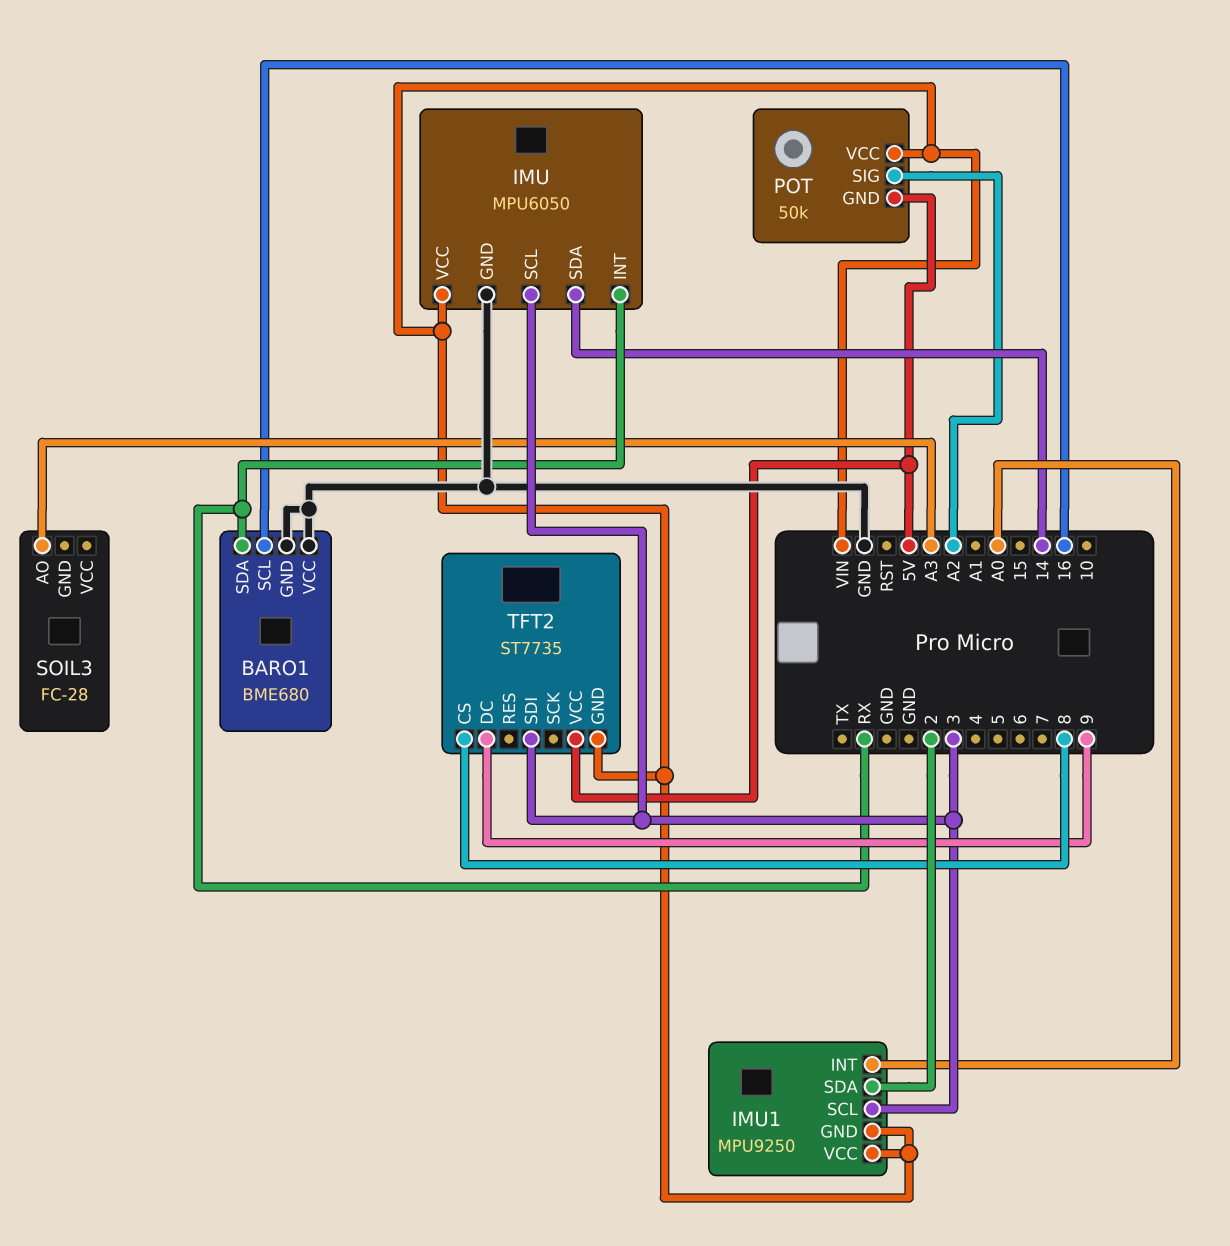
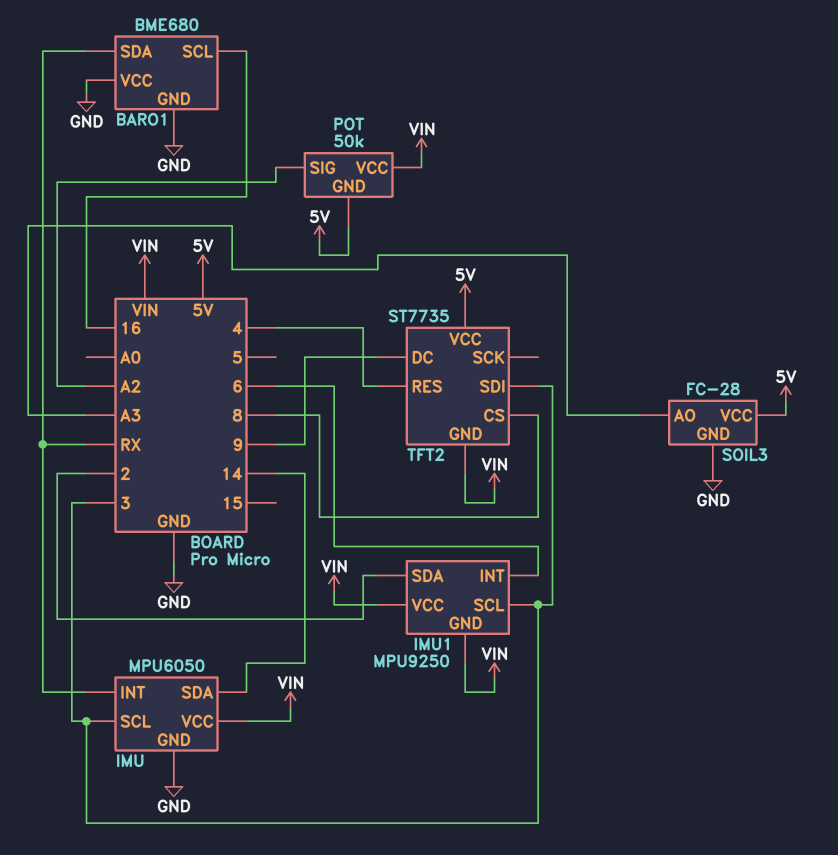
IMU1 pin INT: A0 -> 6
SOIL3 pin GND: none -> GND
SOIL3 pin VCC: none -> 5V
TFT2 pin RES: none -> 4

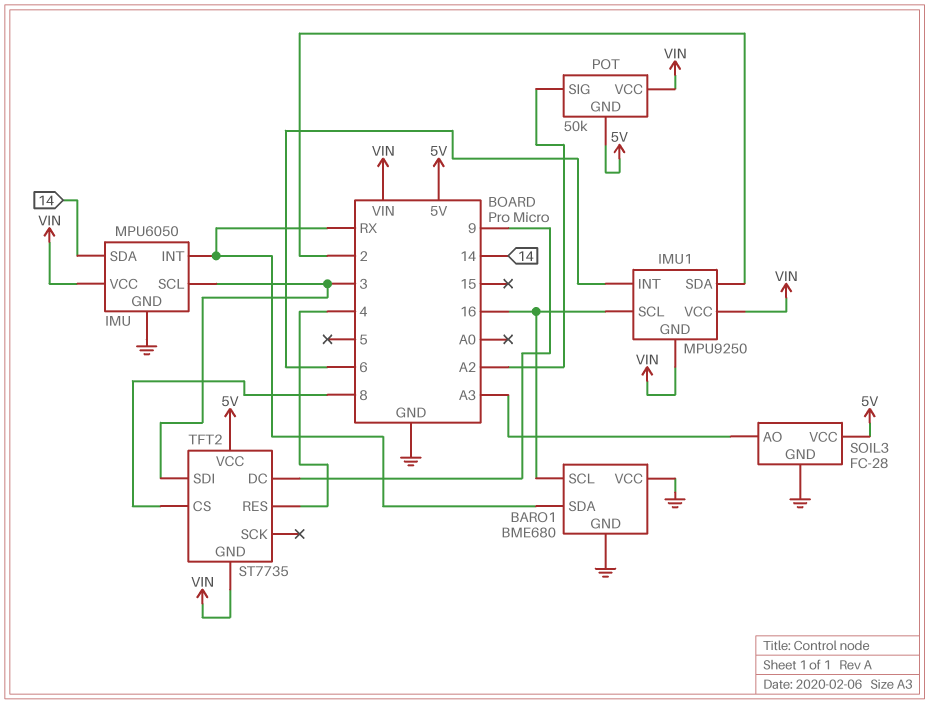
IMU1 pin SCL: 3 -> 16

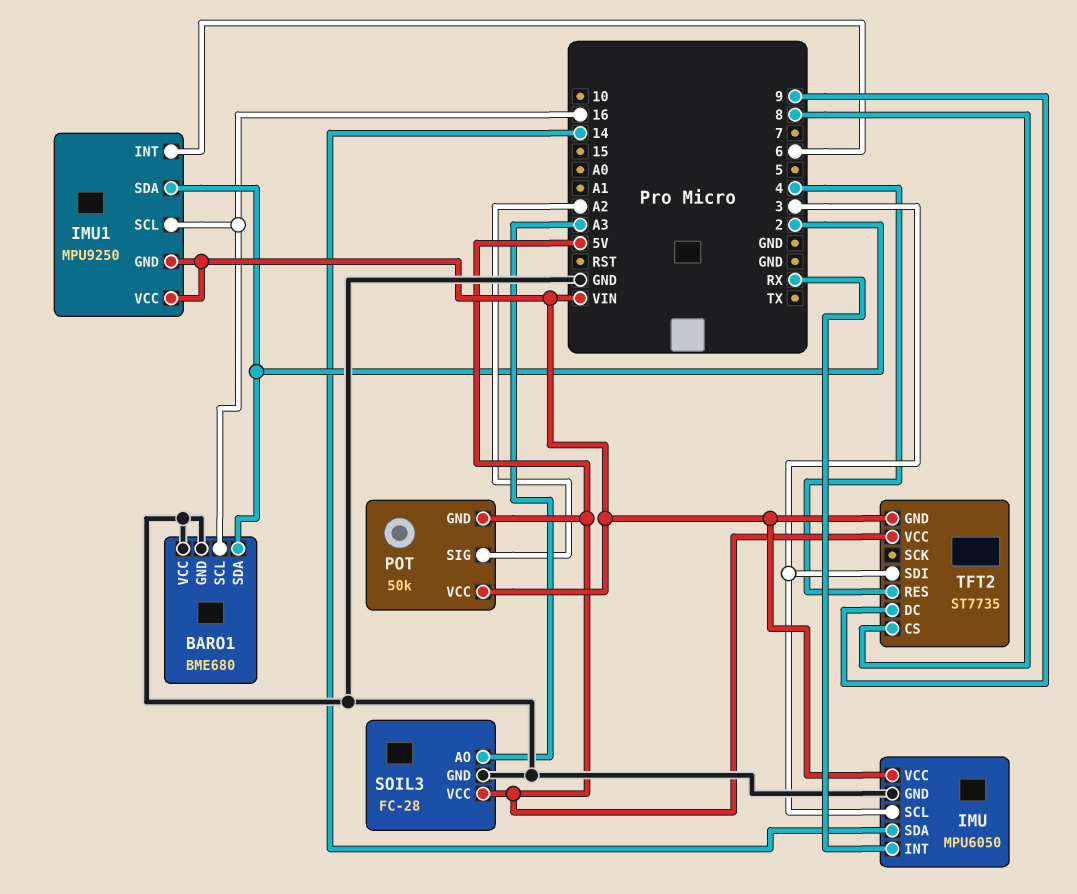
BARO1 pin SDA: RX -> 2

